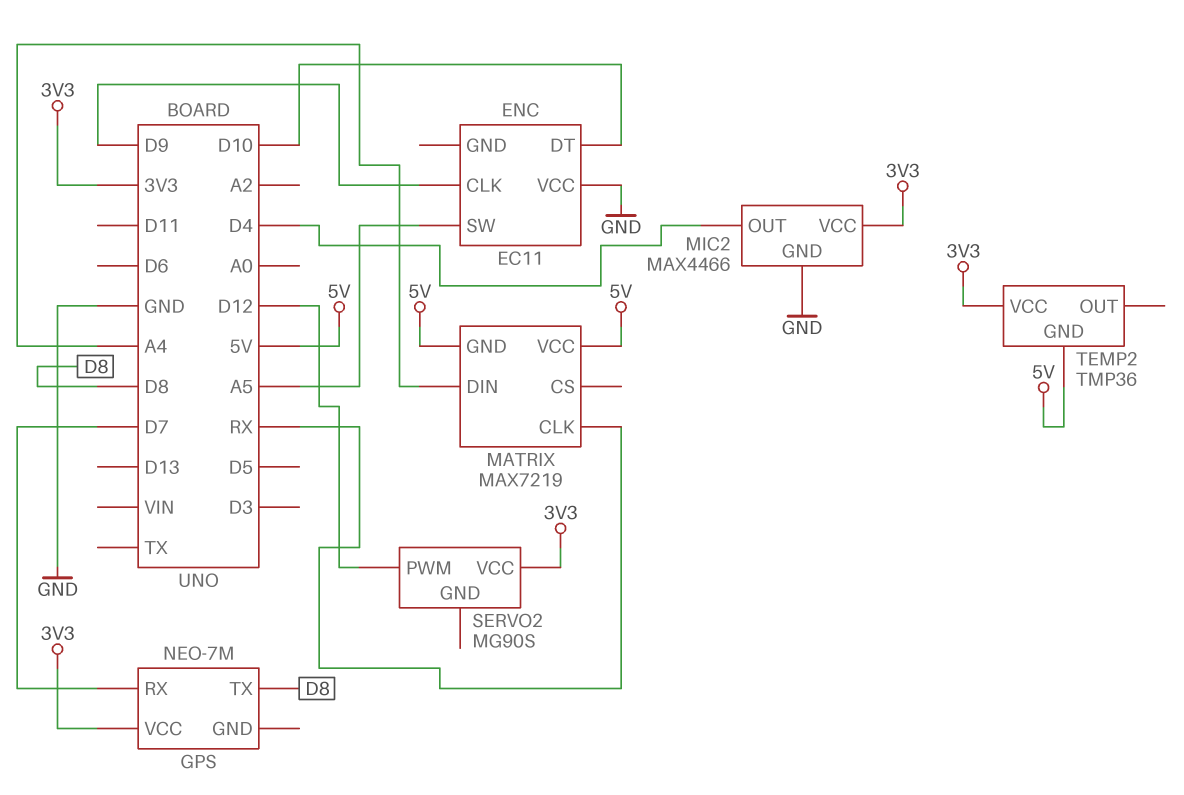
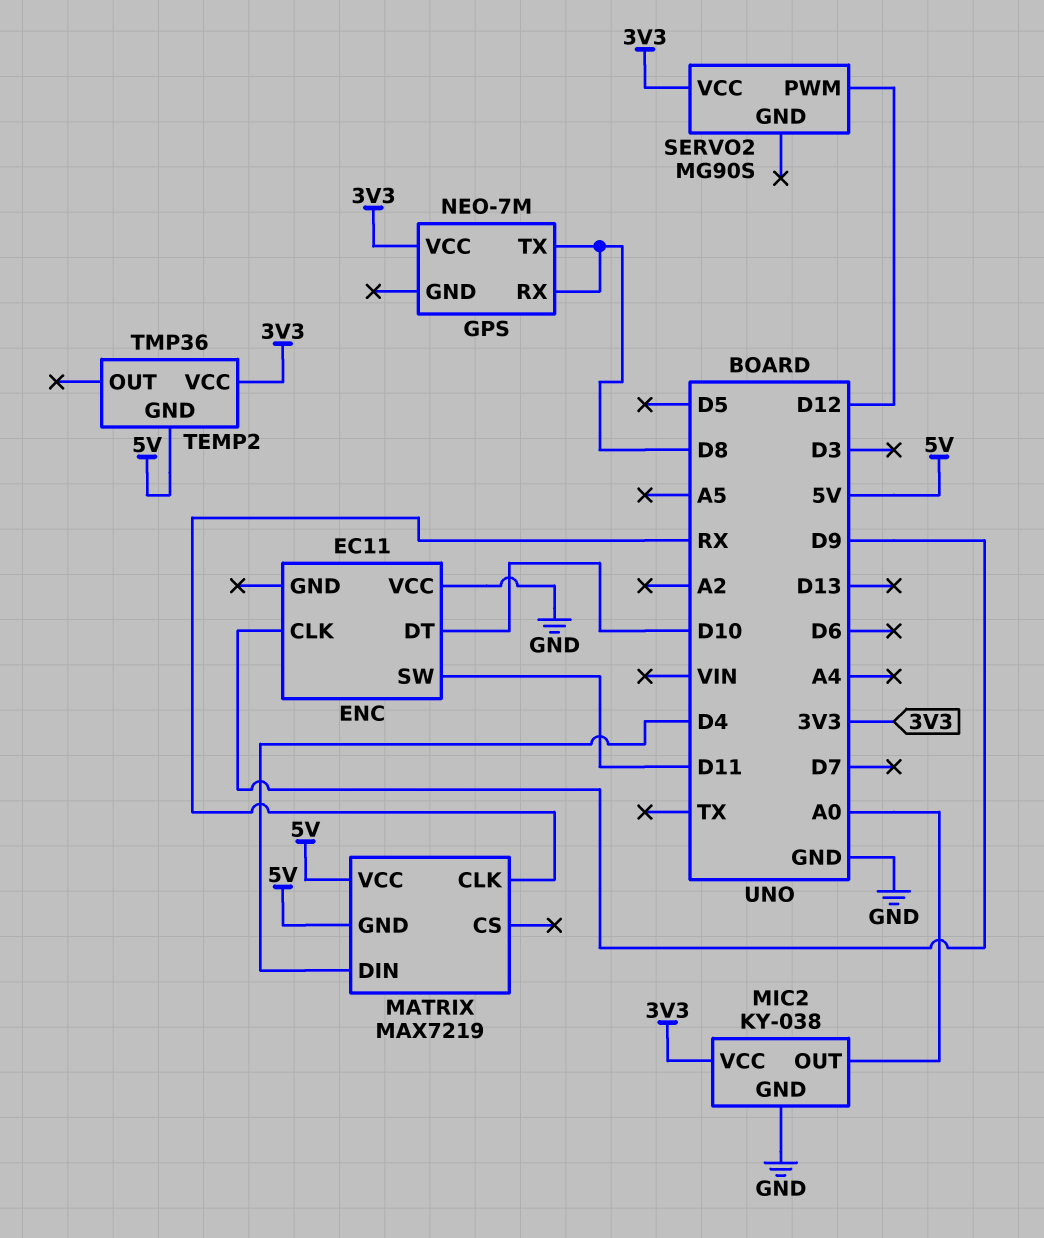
ENC pin SW: A5 -> D11
GPS pin RX: D7 -> D8
MATRIX pin DIN: A4 -> D4
MIC2: MAX4466 -> KY-038
MIC2 pin OUT: D4 -> A0

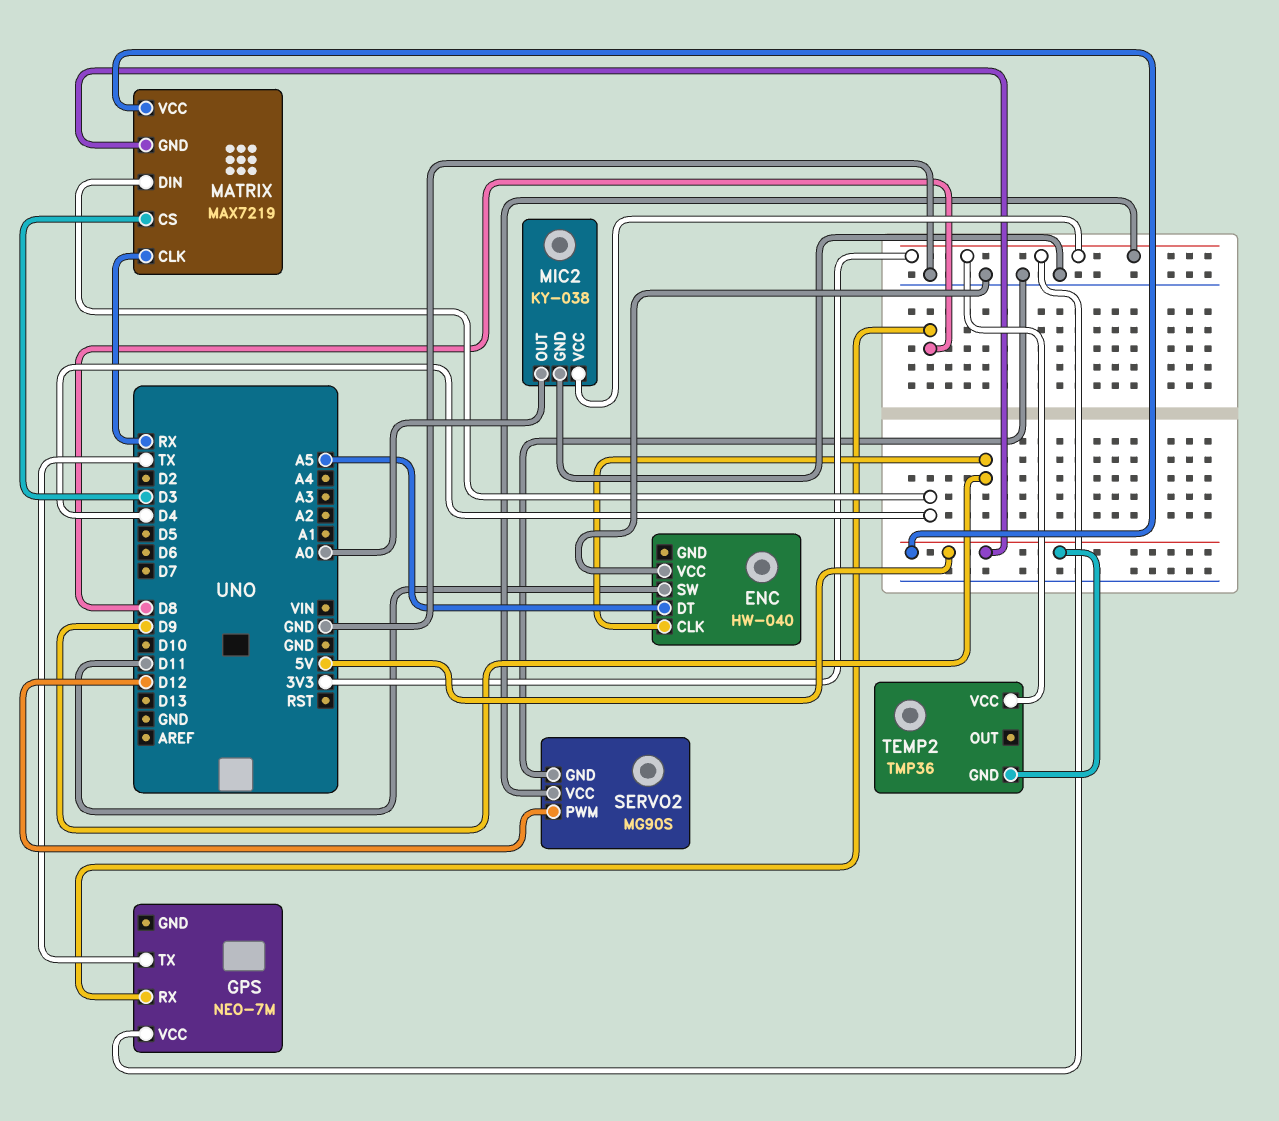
ENC: EC11 -> HW-040
ENC pin DT: D10 -> A5
GPS pin TX: D8 -> TX
MATRIX pin CS: none -> D3
SERVO2 pin GND: none -> GND

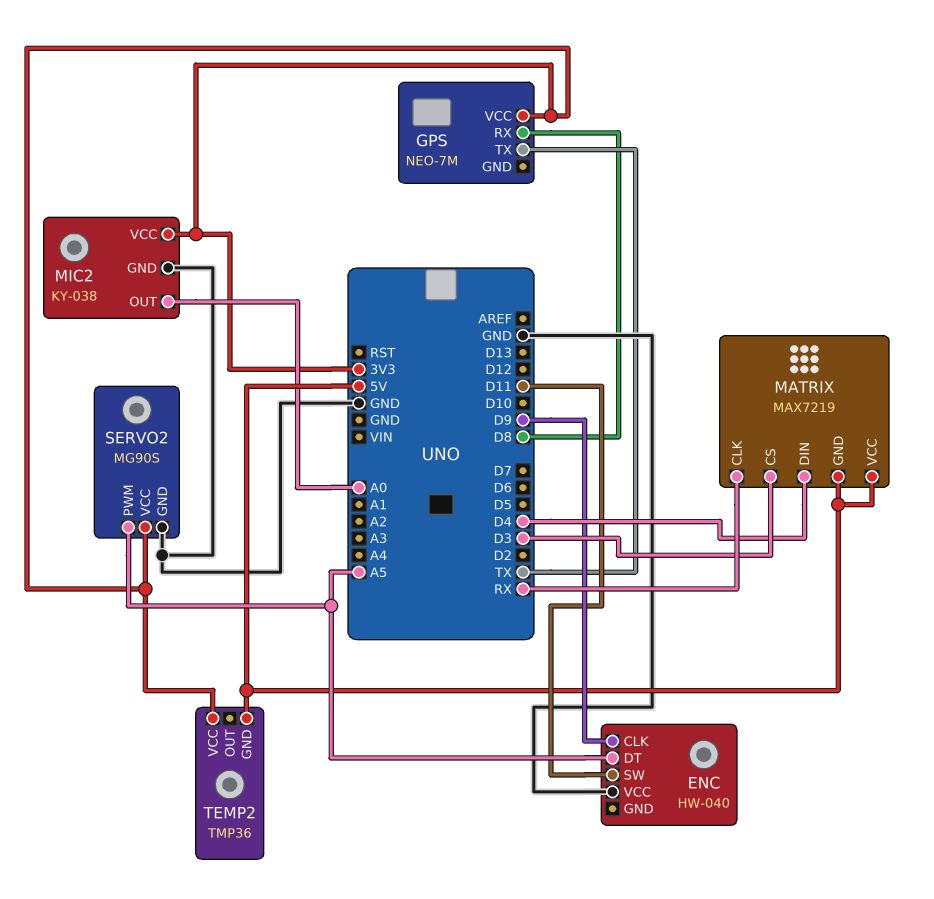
SERVO2 pin PWM: D12 -> A5

